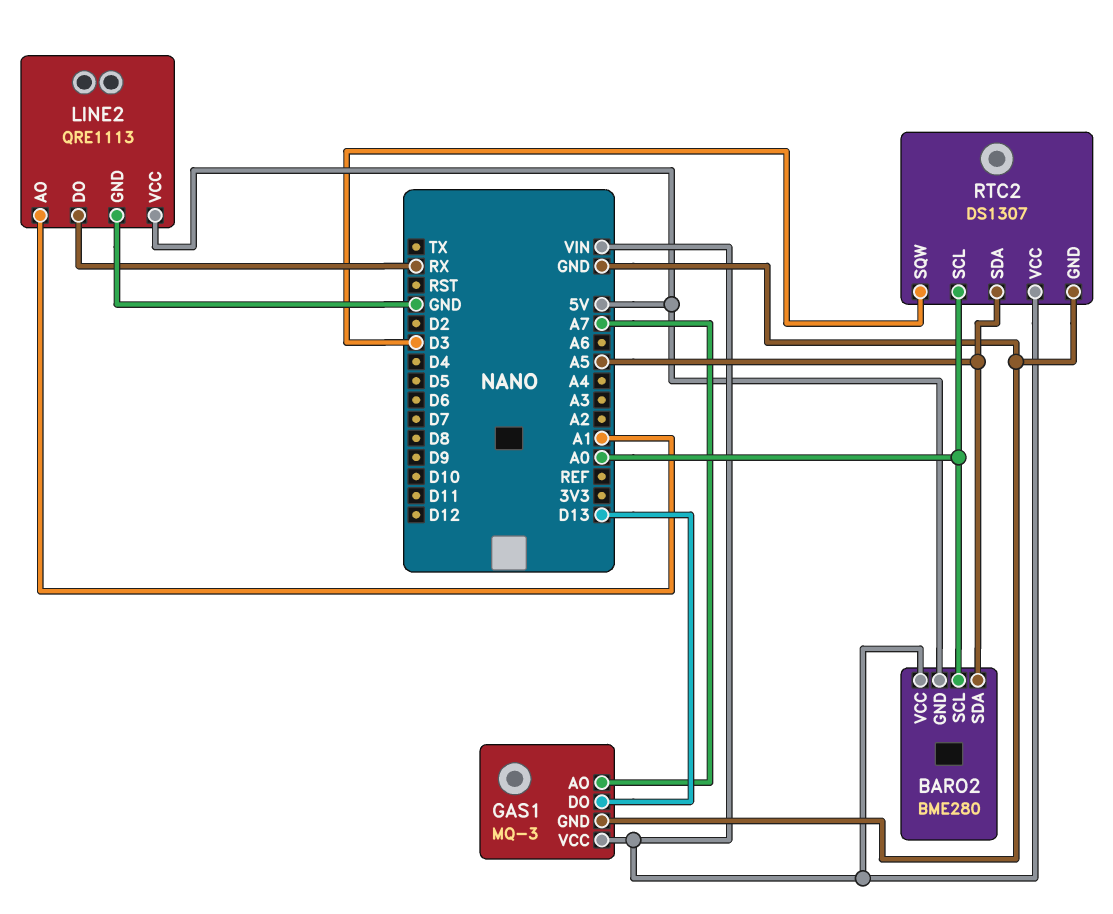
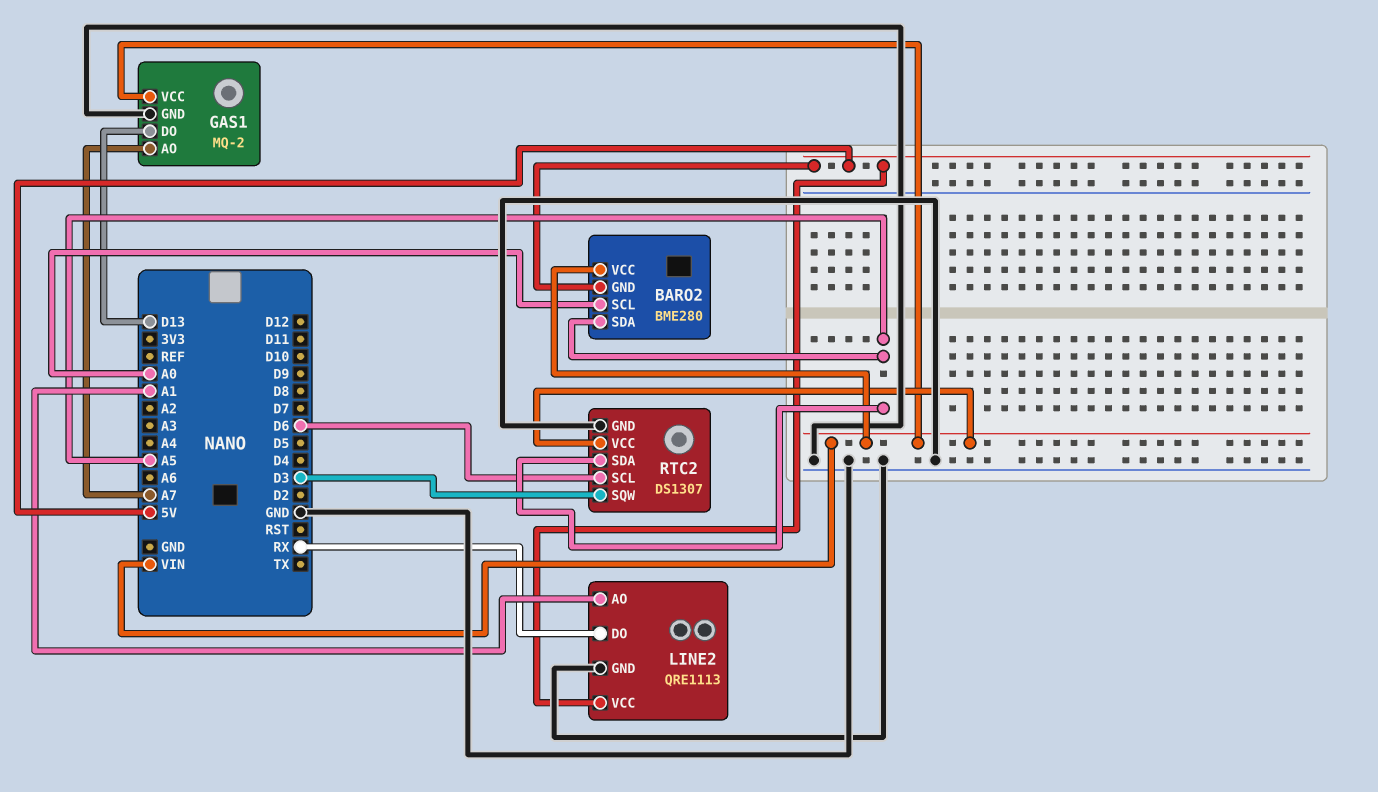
GAS1: MQ-3 -> MQ-2
RTC2 pin SCL: A0 -> D6

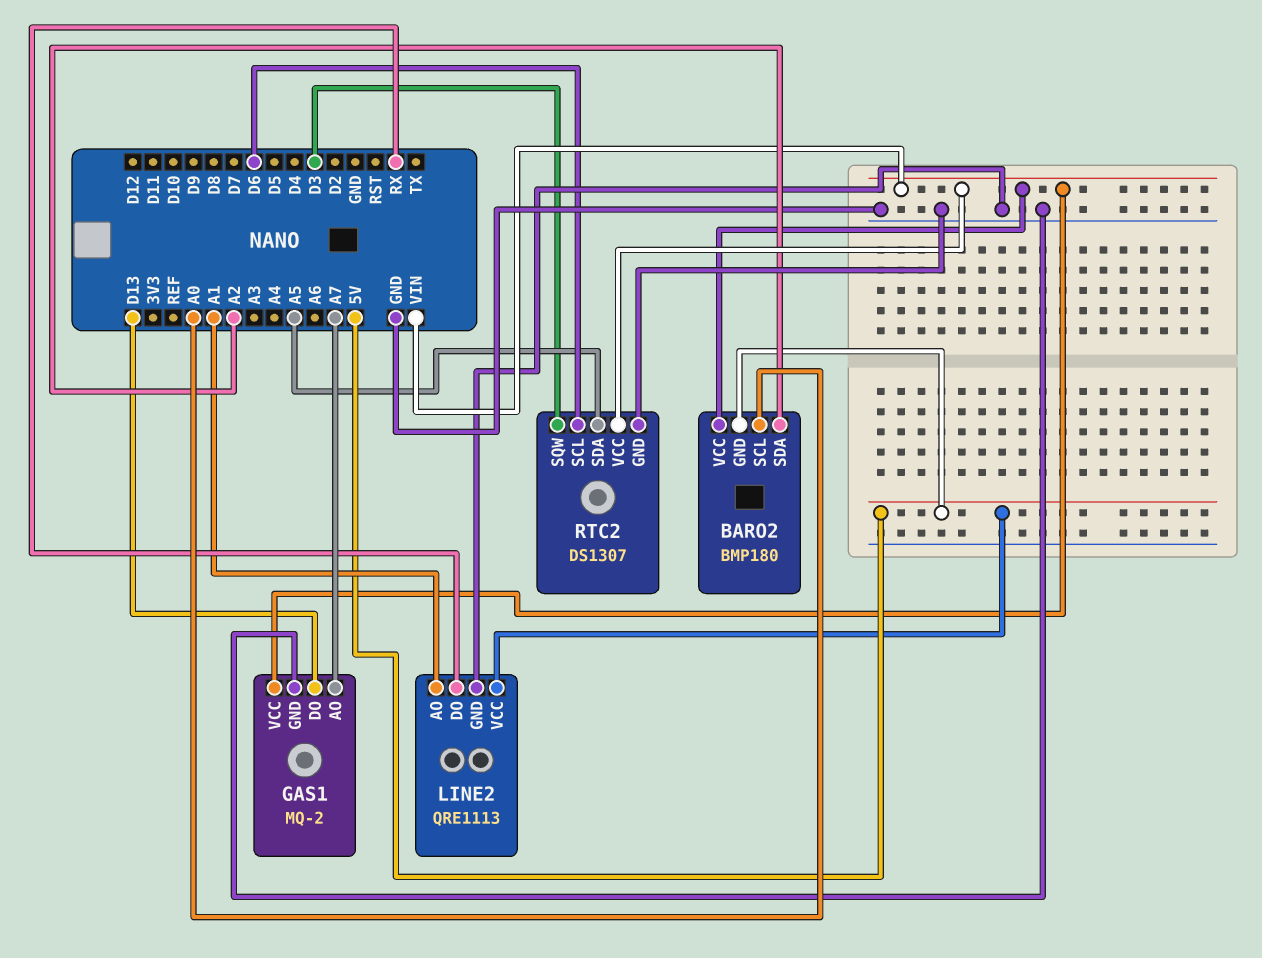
BARO2: BME280 -> BMP180
BARO2 pin SDA: A5 -> A2

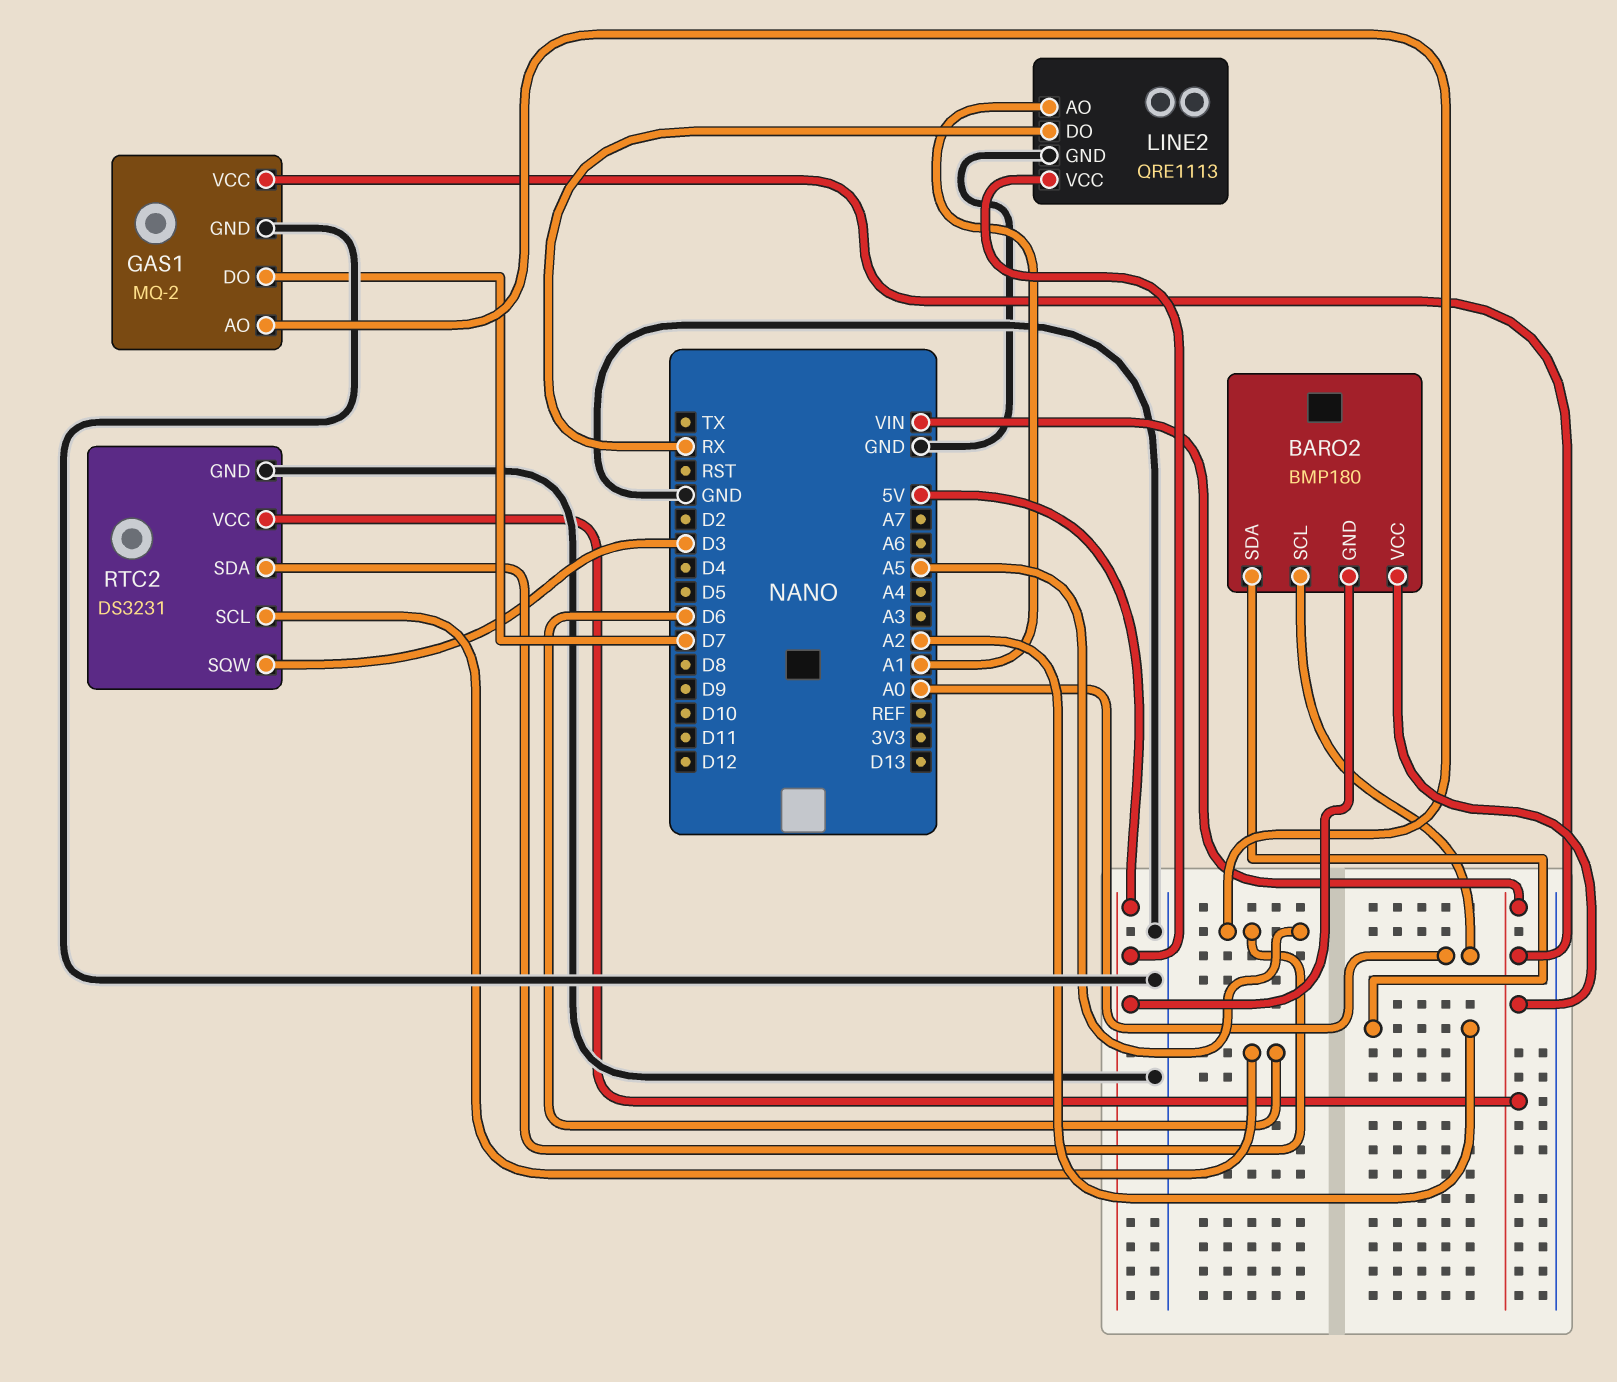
GAS1 pin AO: A7 -> A5
GAS1 pin DO: D13 -> D7
RTC2: DS1307 -> DS3231

